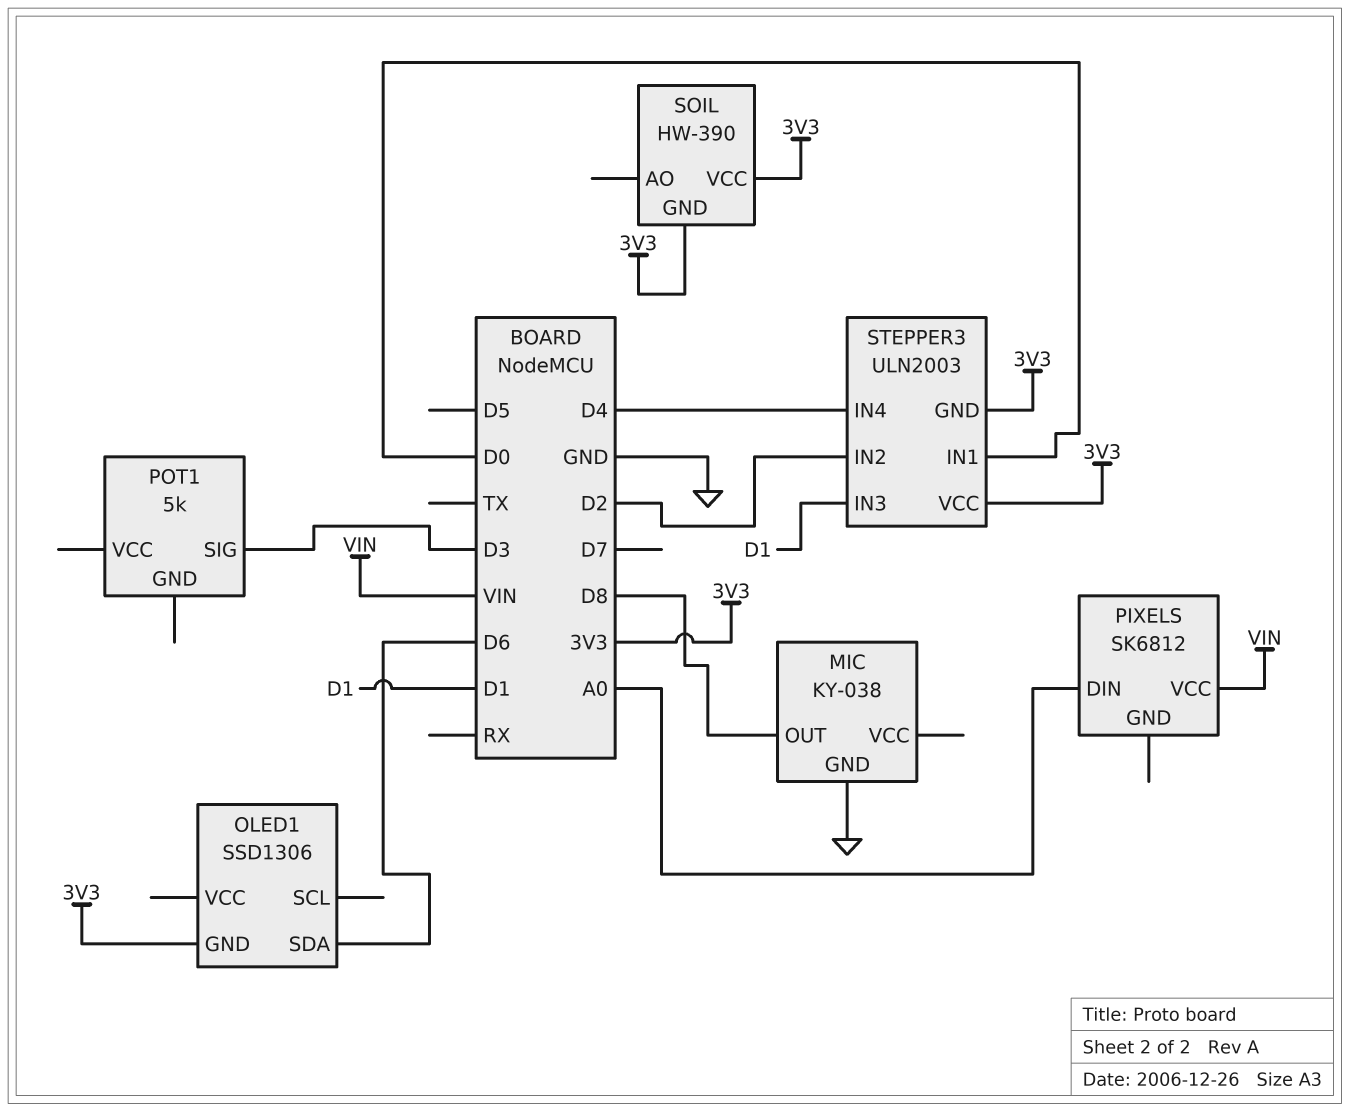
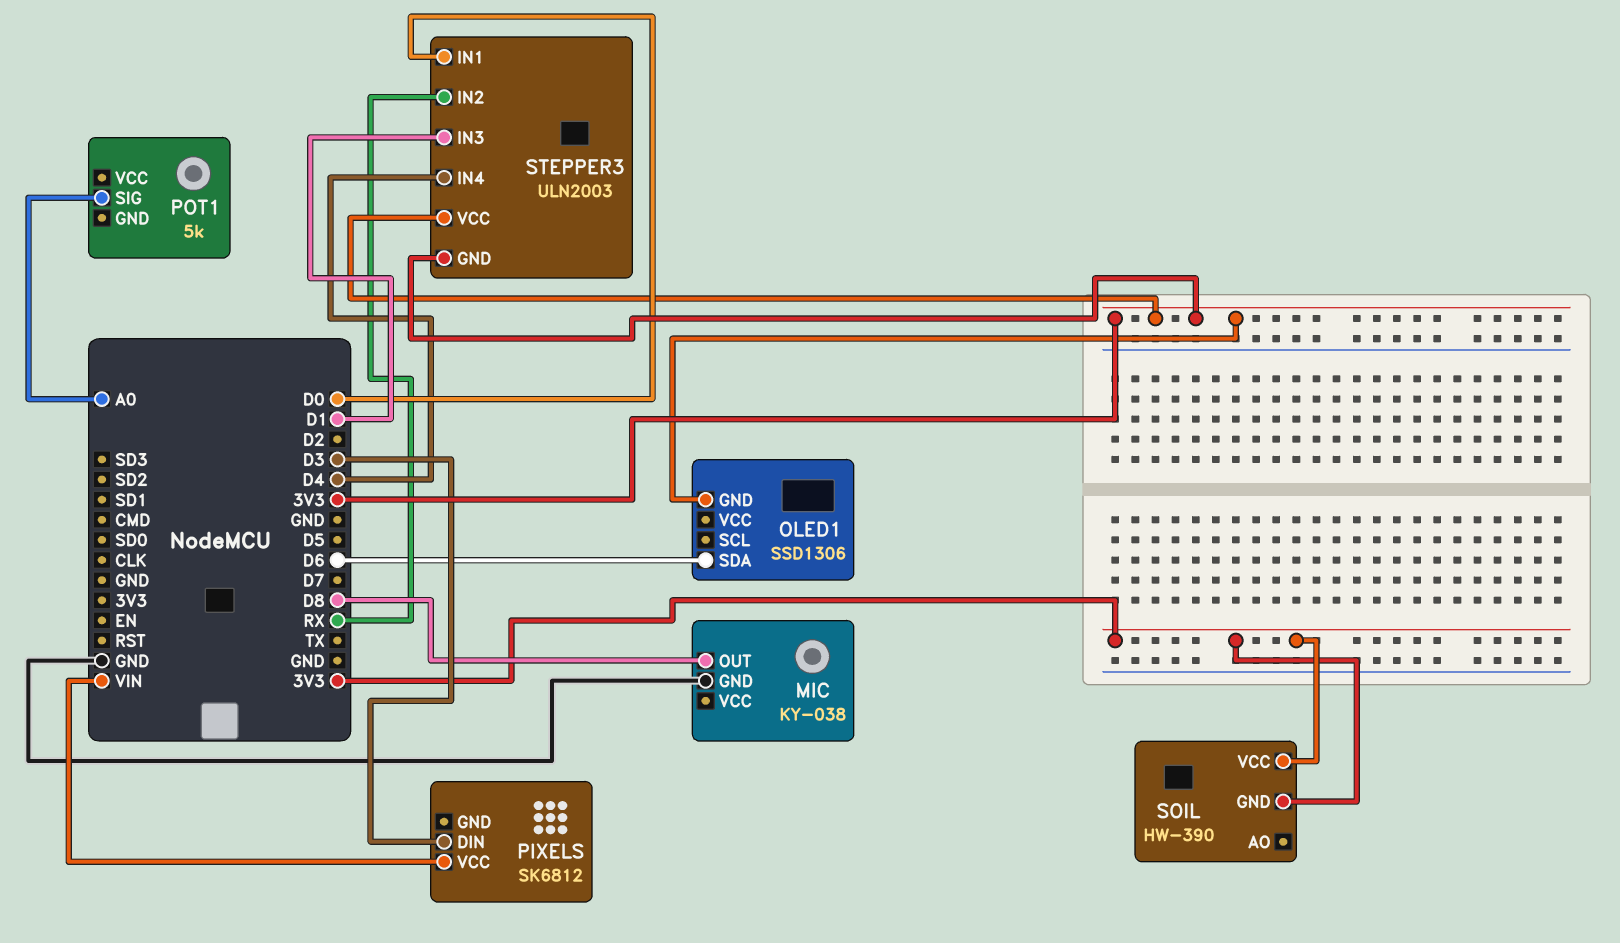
PIXELS pin DIN: A0 -> D3
POT1 pin SIG: D3 -> A0
STEPPER3 pin IN2: D2 -> RX

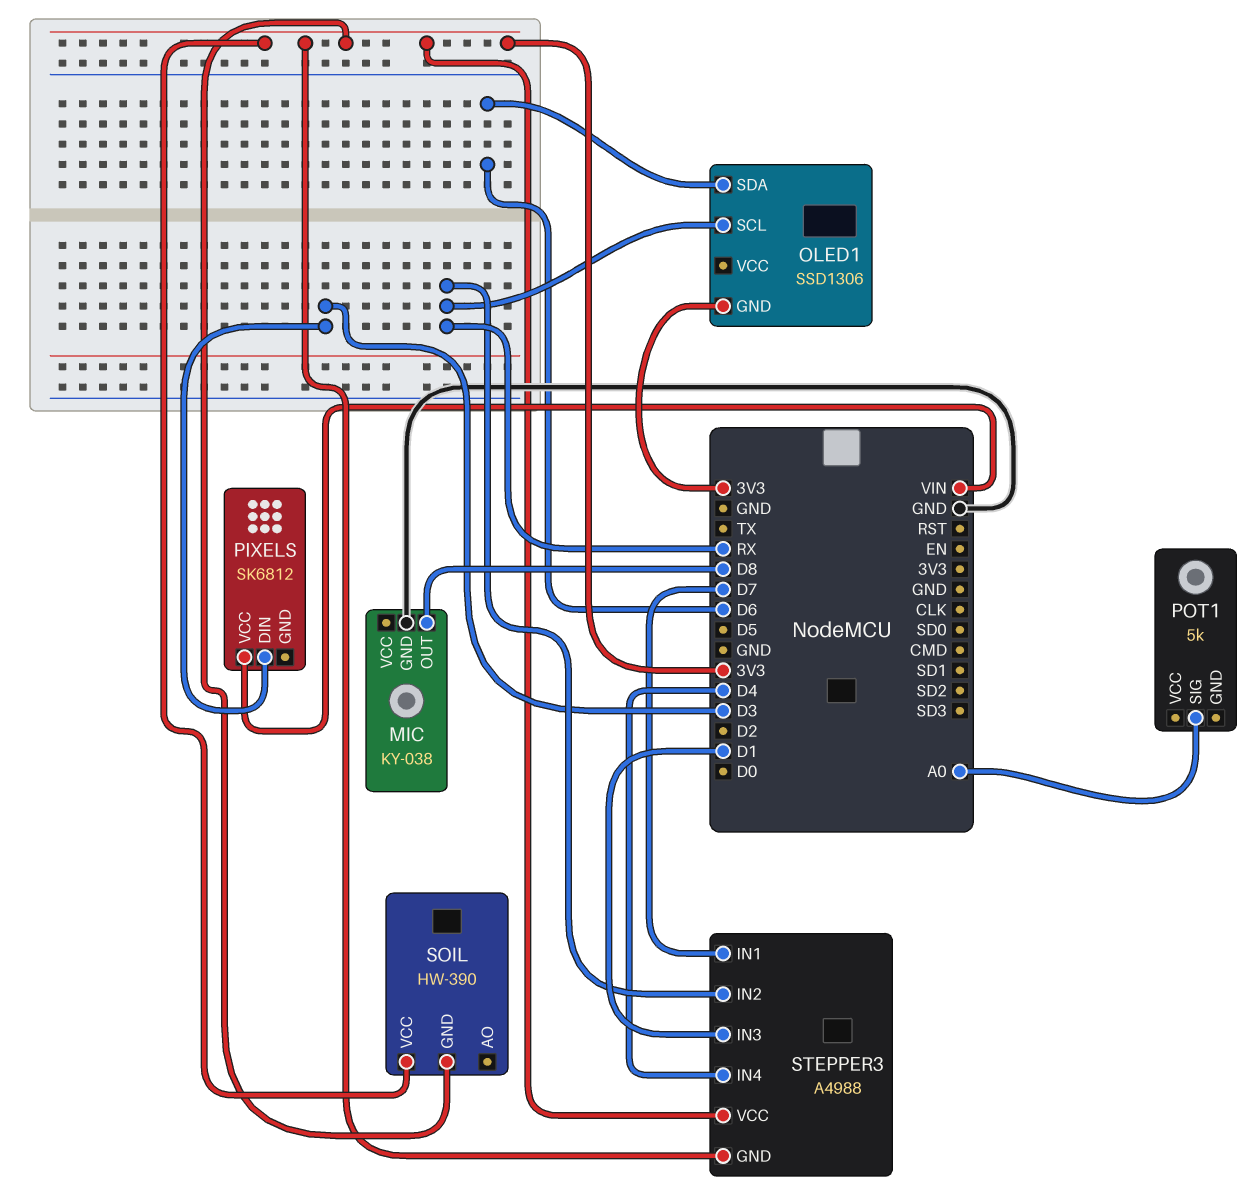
OLED1 pin SCL: none -> RX
STEPPER3: ULN2003 -> A4988
STEPPER3 pin IN1: D0 -> D7

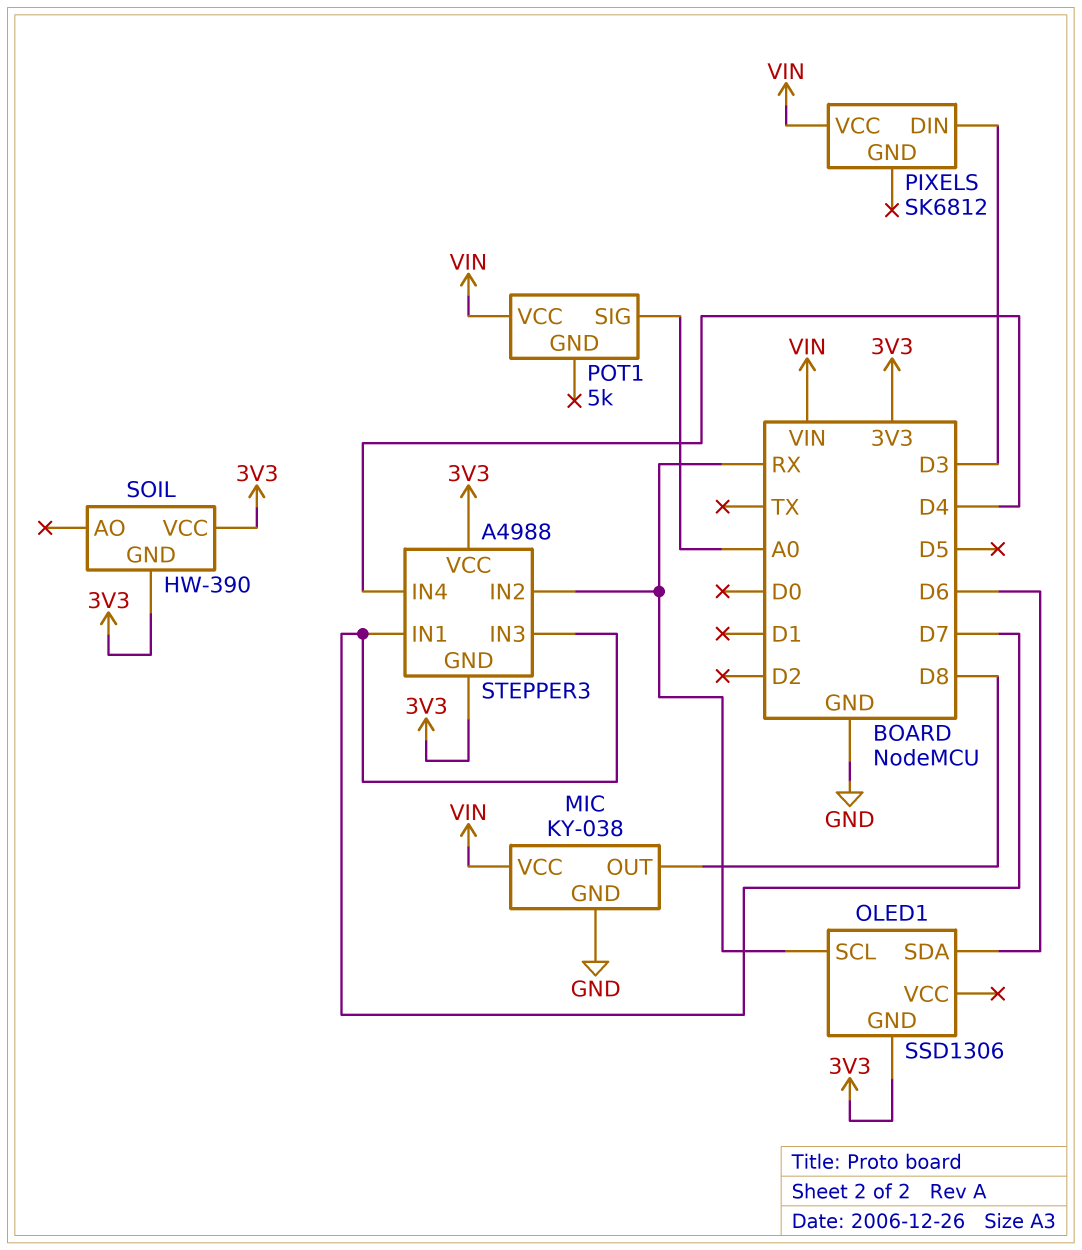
MIC pin VCC: none -> VIN
POT1 pin VCC: none -> VIN
STEPPER3 pin IN3: D1 -> D7

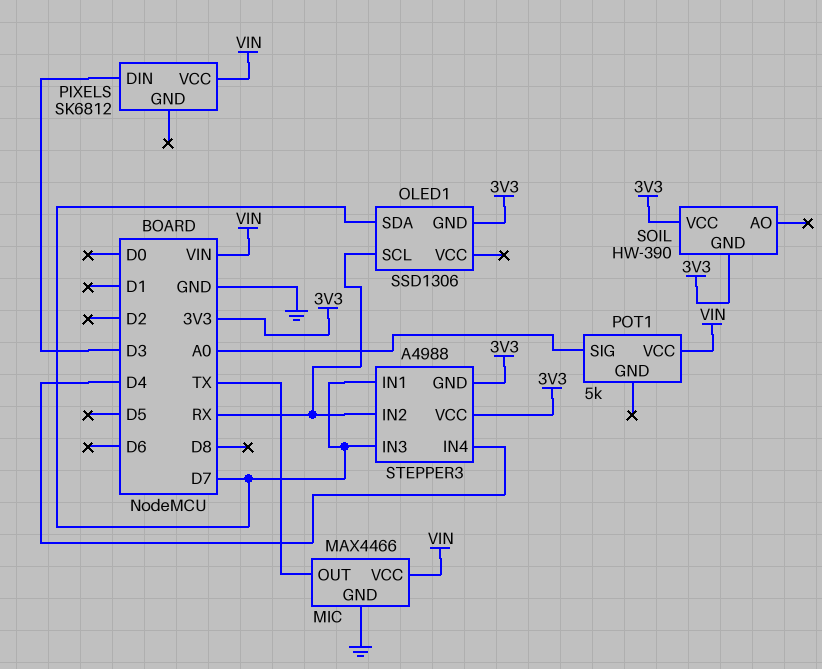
MIC: KY-038 -> MAX4466
MIC pin OUT: D8 -> TX
OLED1 pin SDA: D6 -> D7

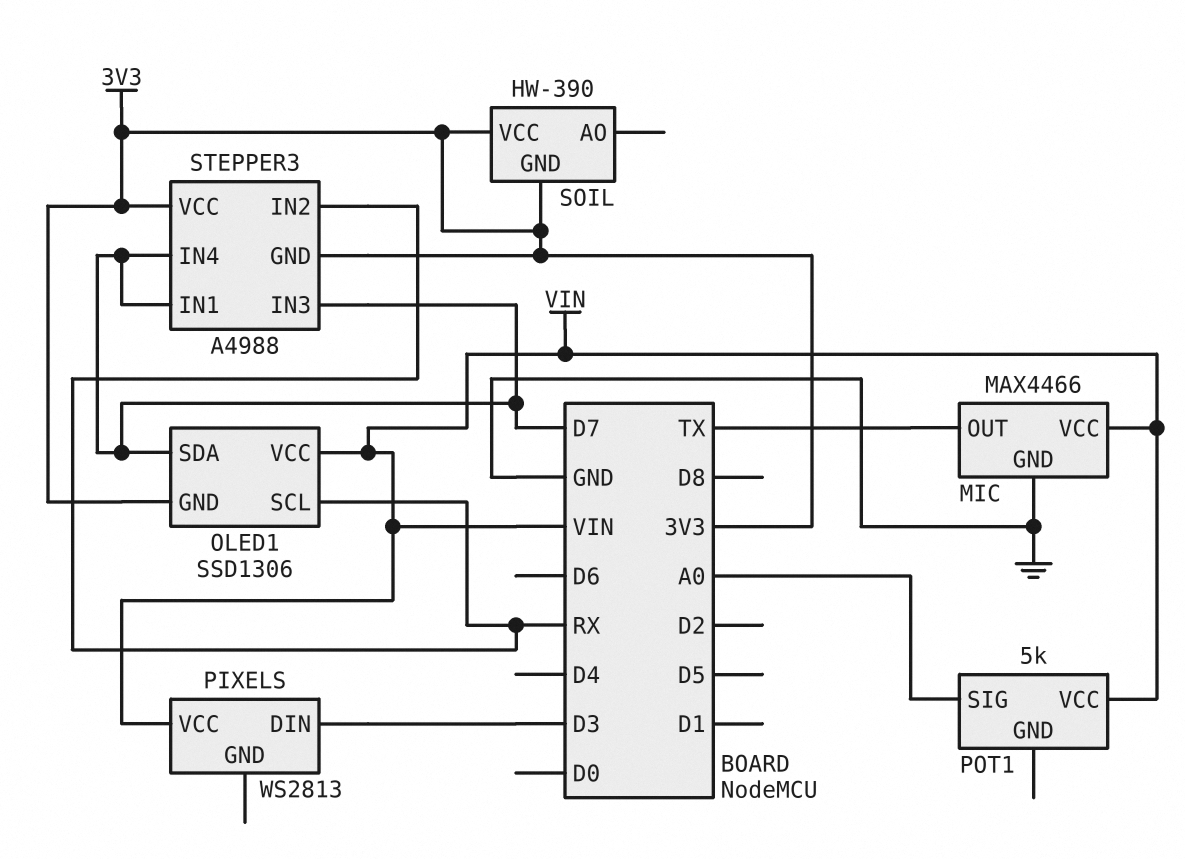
OLED1 pin VCC: none -> VIN
PIXELS: SK6812 -> WS2813
STEPPER3 pin IN4: D4 -> D7

